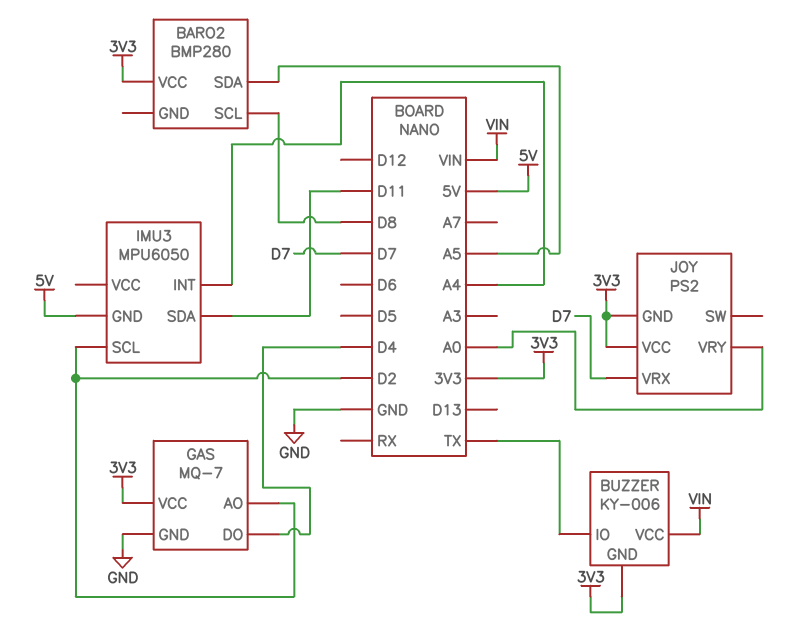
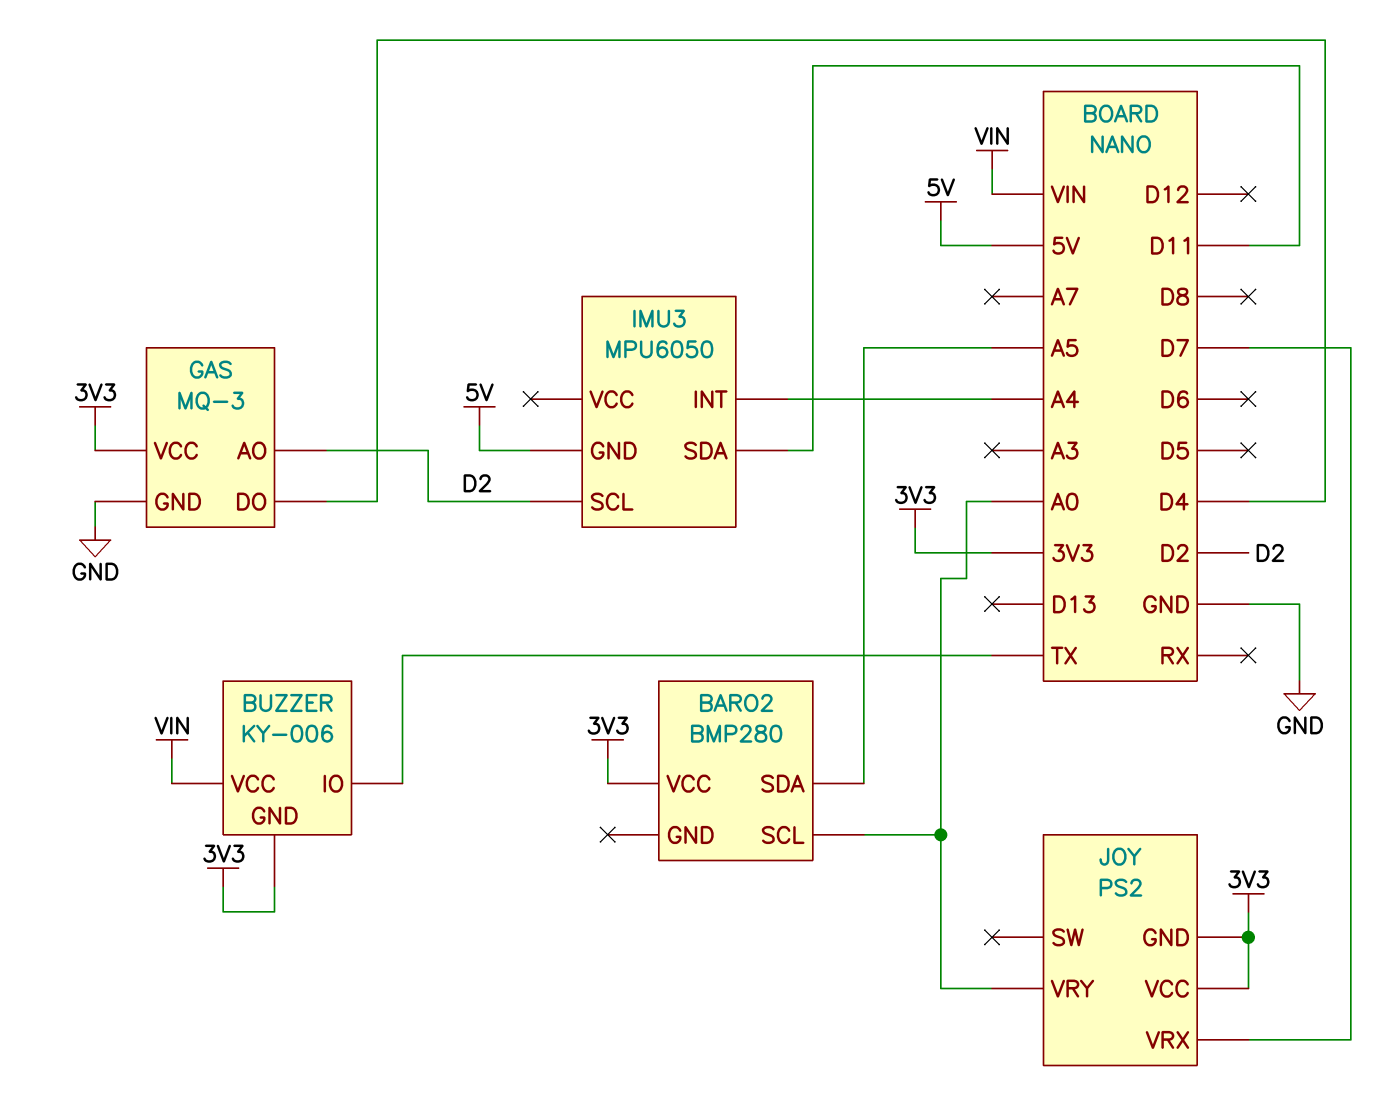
BARO2 pin SCL: D8 -> A0
GAS: MQ-7 -> MQ-3

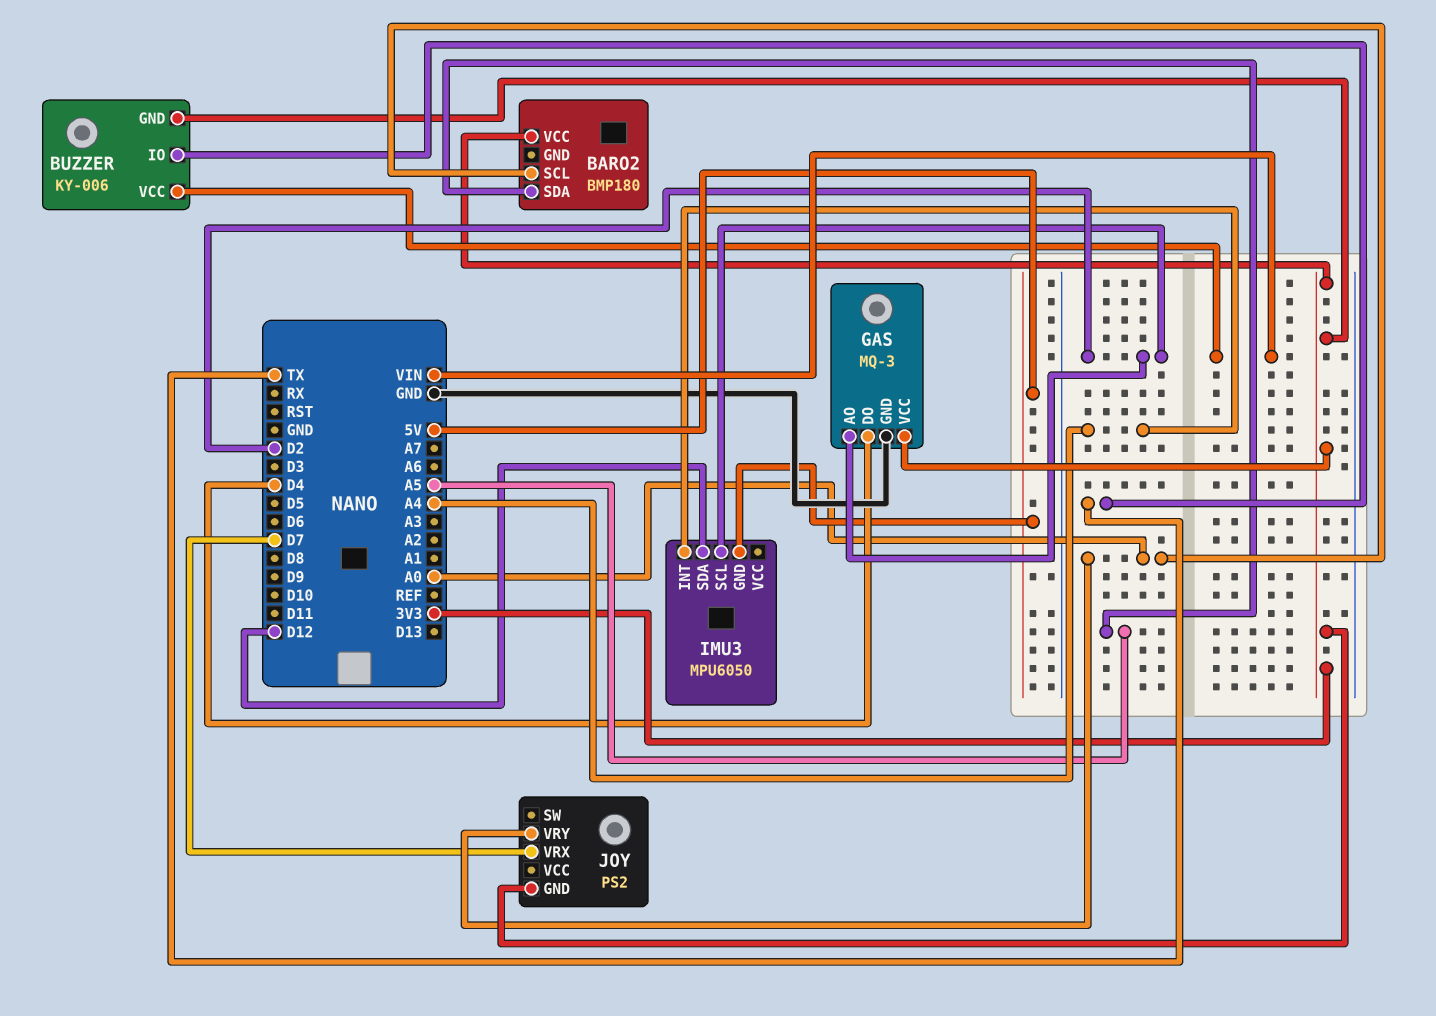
BARO2: BMP280 -> BMP180
IMU3 pin SDA: D11 -> D12
JOY pin VCC: 3V3 -> none

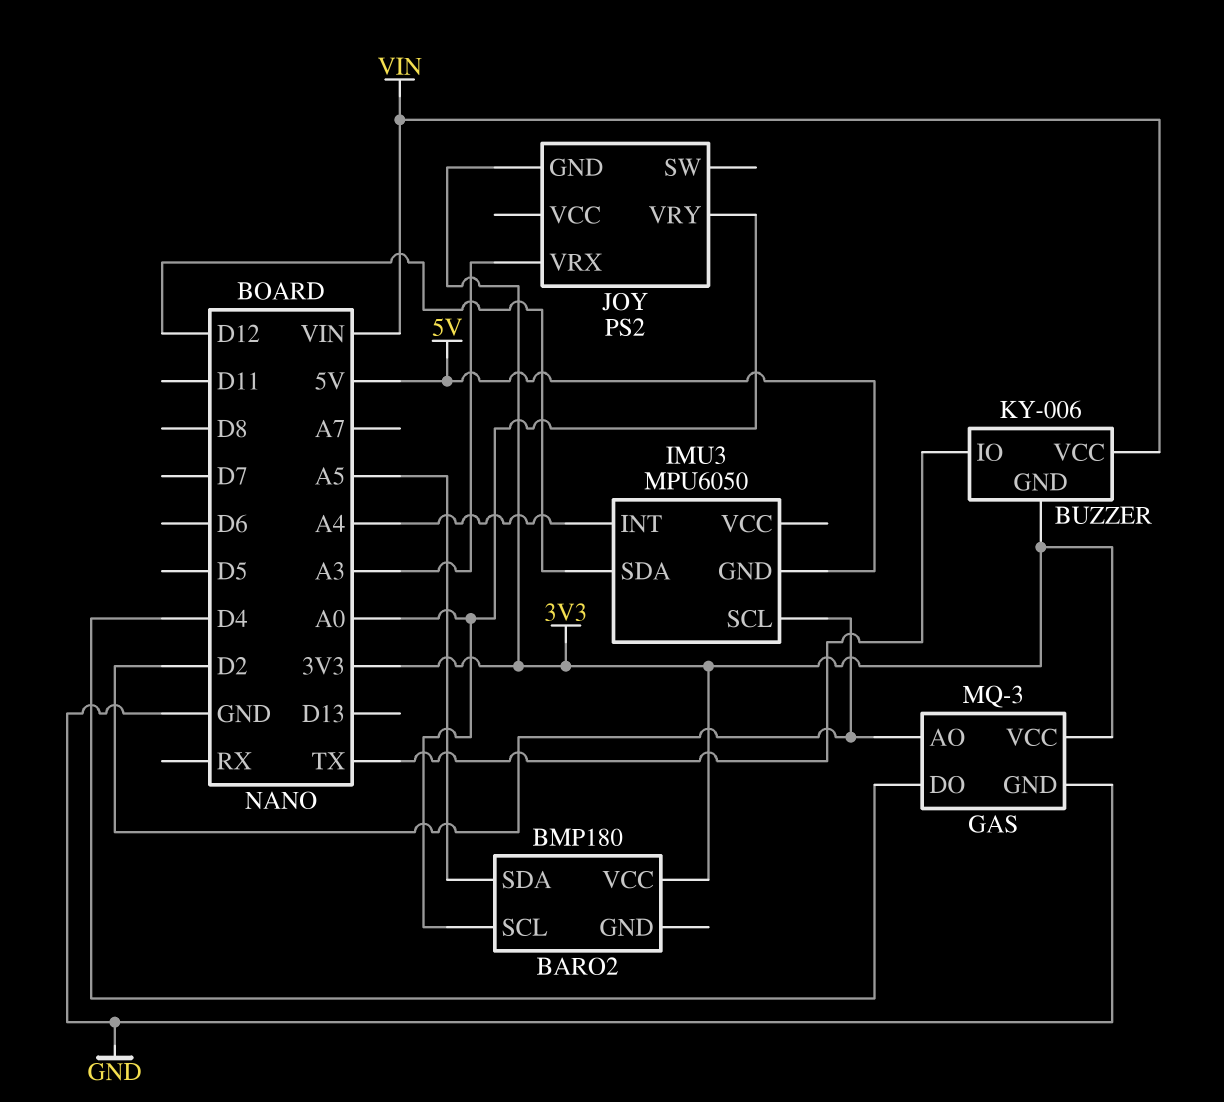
JOY pin VRX: D7 -> A3

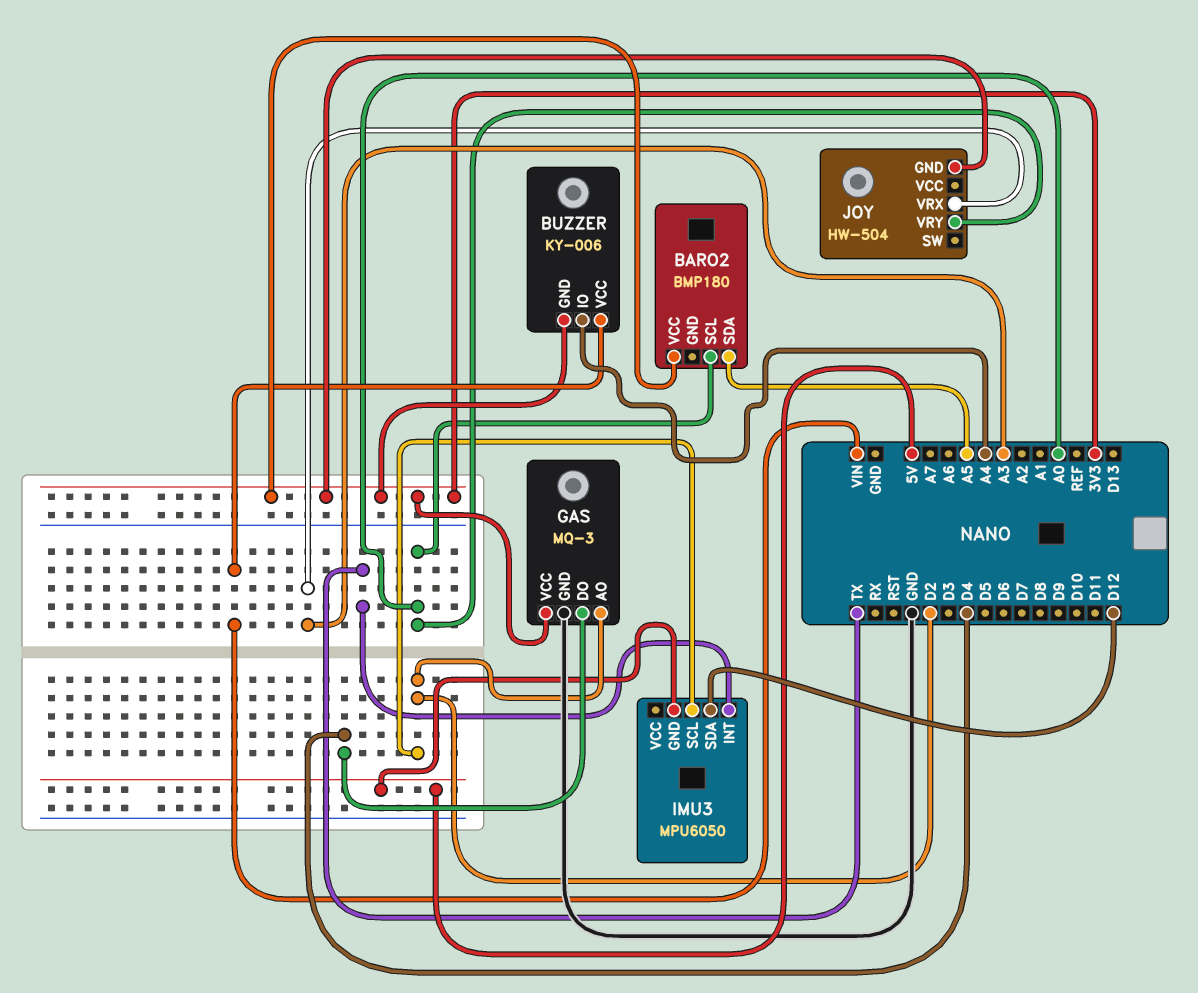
BUZZER pin IO: TX -> A4
IMU3 pin INT: A4 -> TX
JOY: PS2 -> HW-504

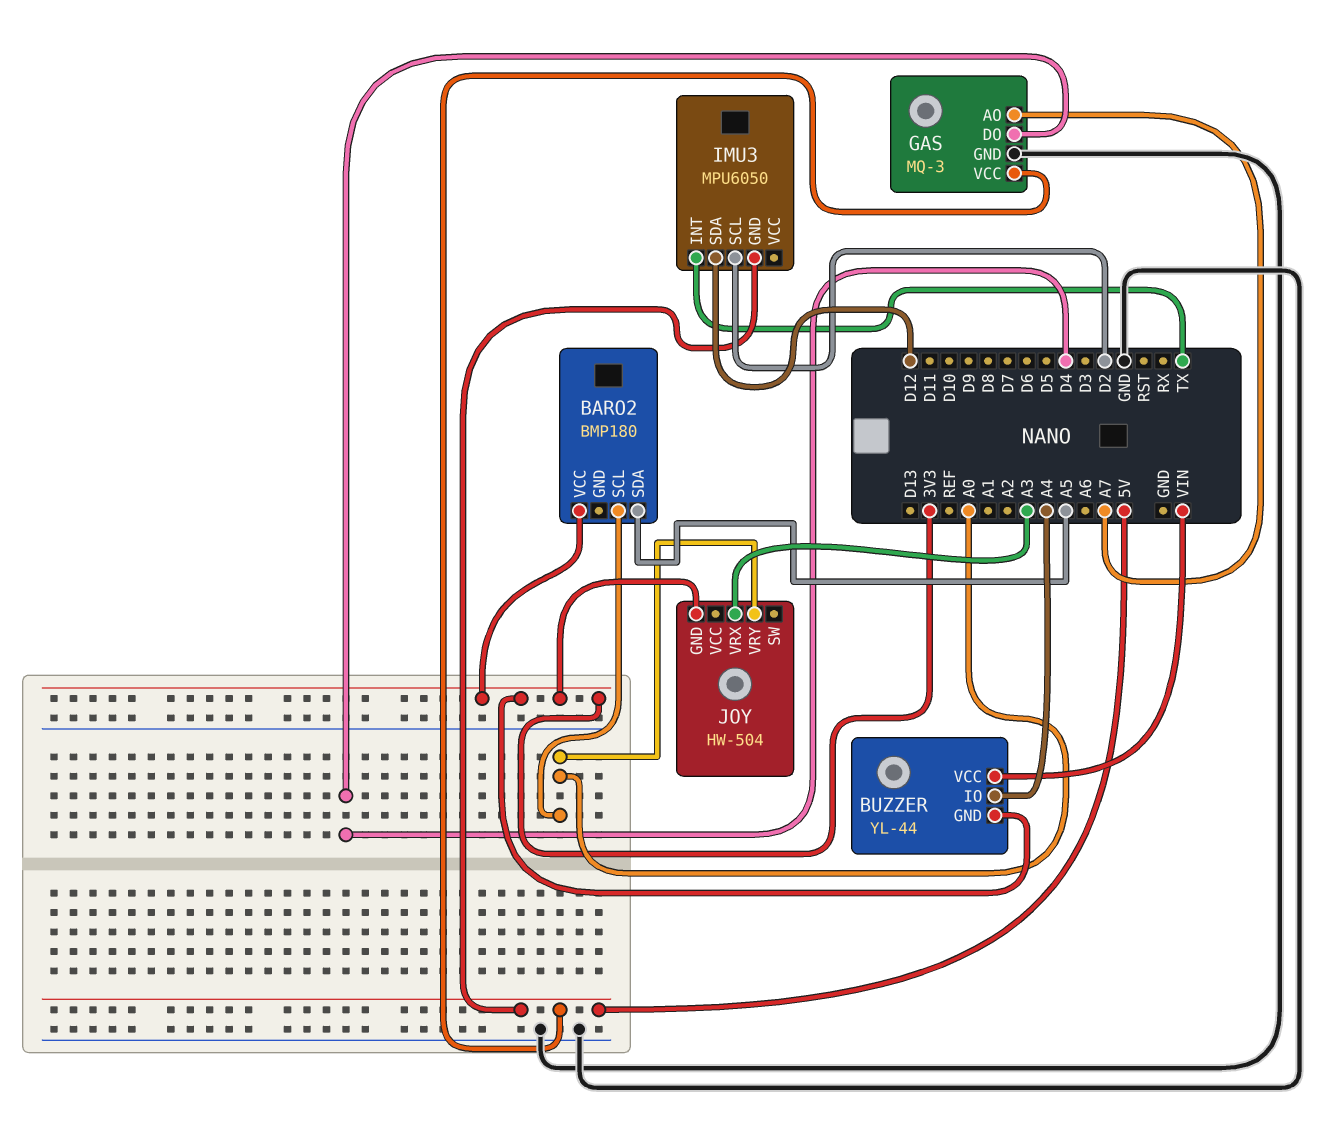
BUZZER: KY-006 -> YL-44
GAS pin AO: D2 -> A7
GAS pin VCC: 3V3 -> 5V

